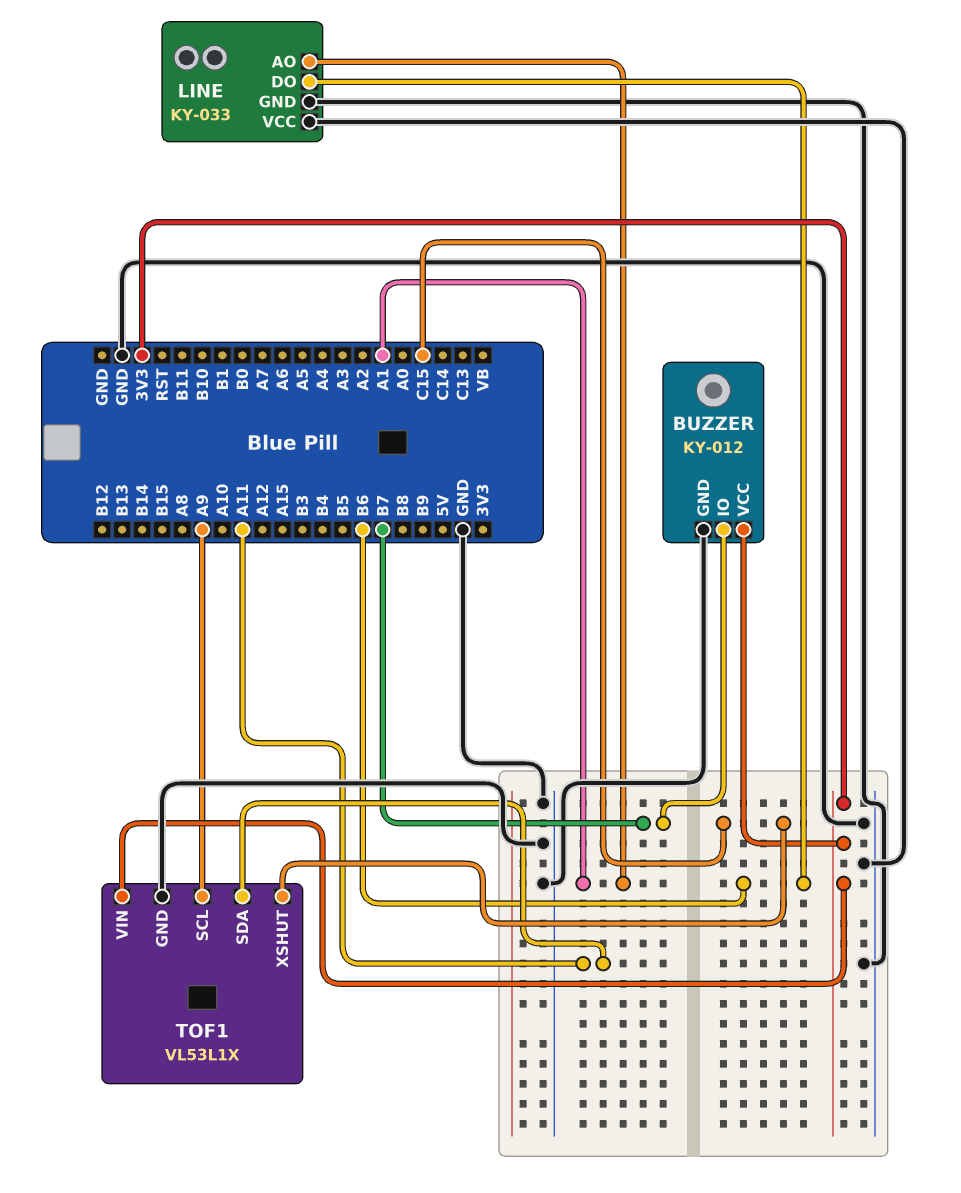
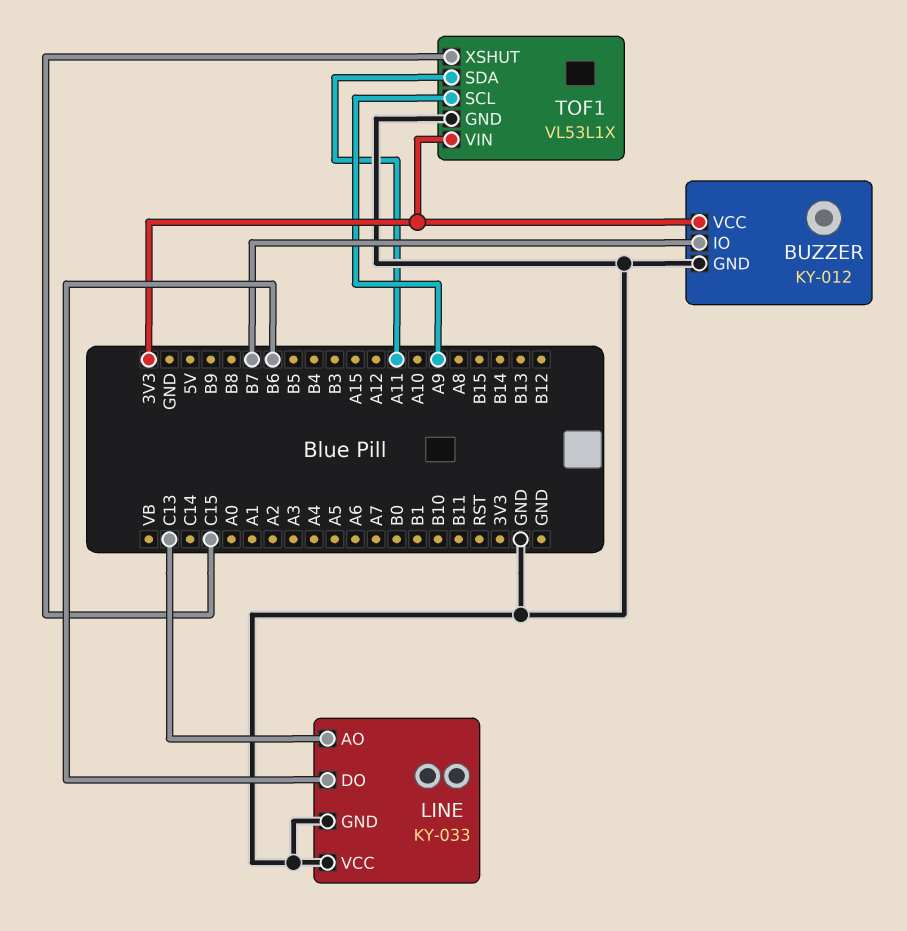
LINE pin AO: A1 -> C13

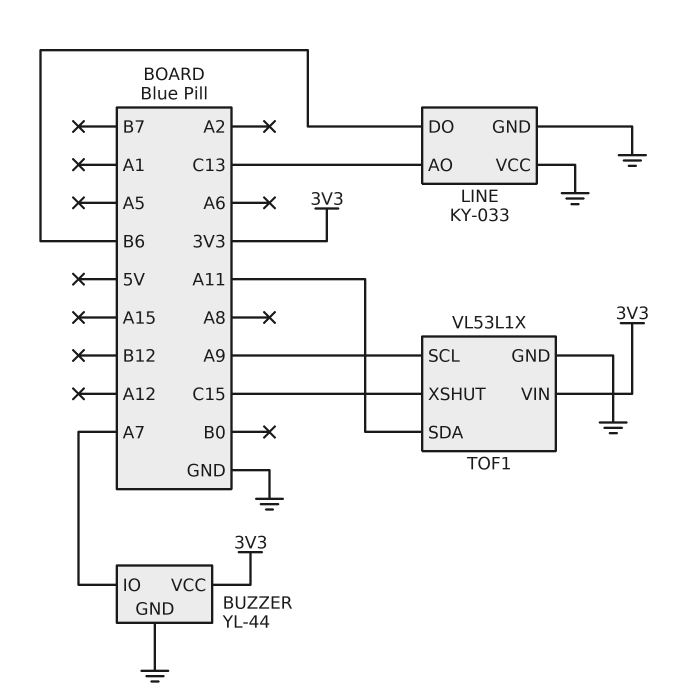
BUZZER: KY-012 -> YL-44
BUZZER pin IO: B7 -> A7

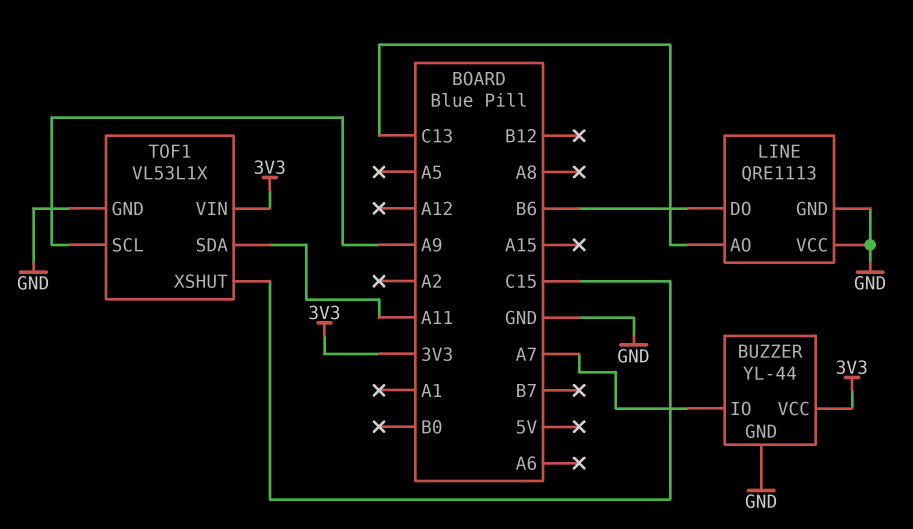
LINE: KY-033 -> QRE1113

